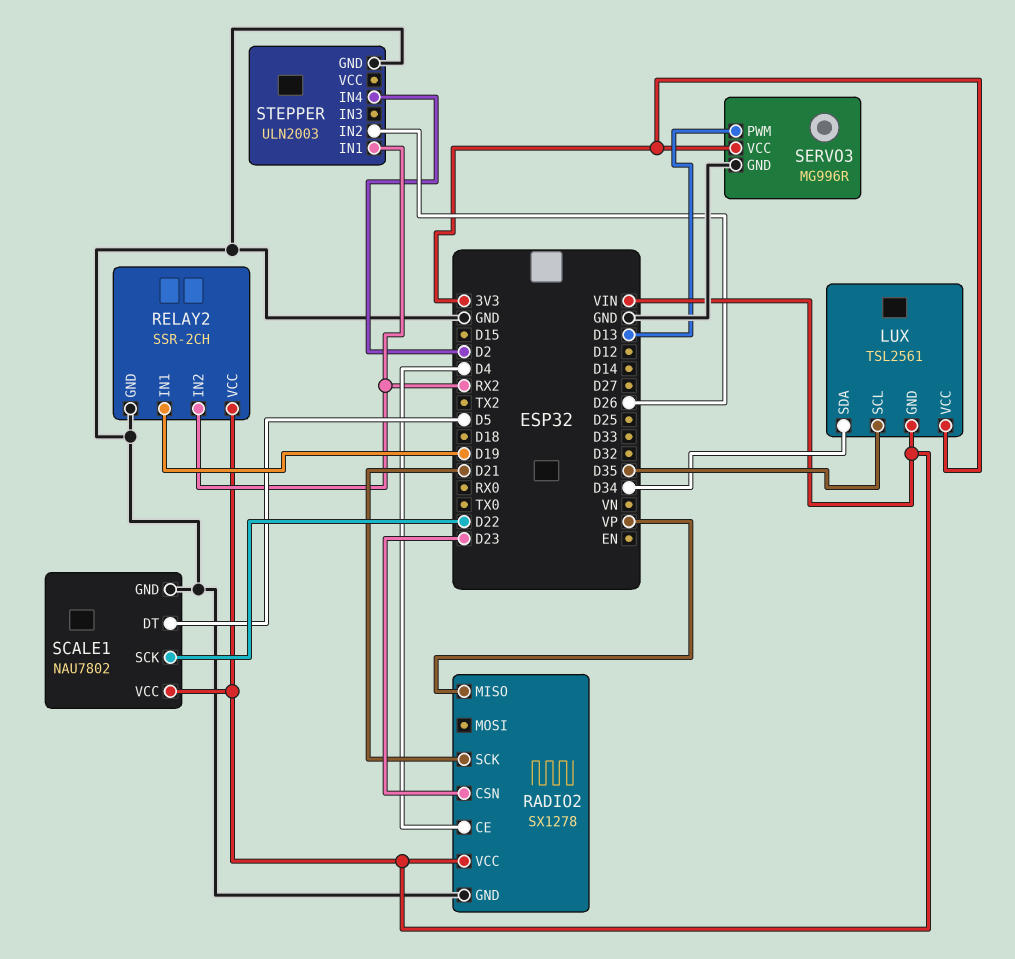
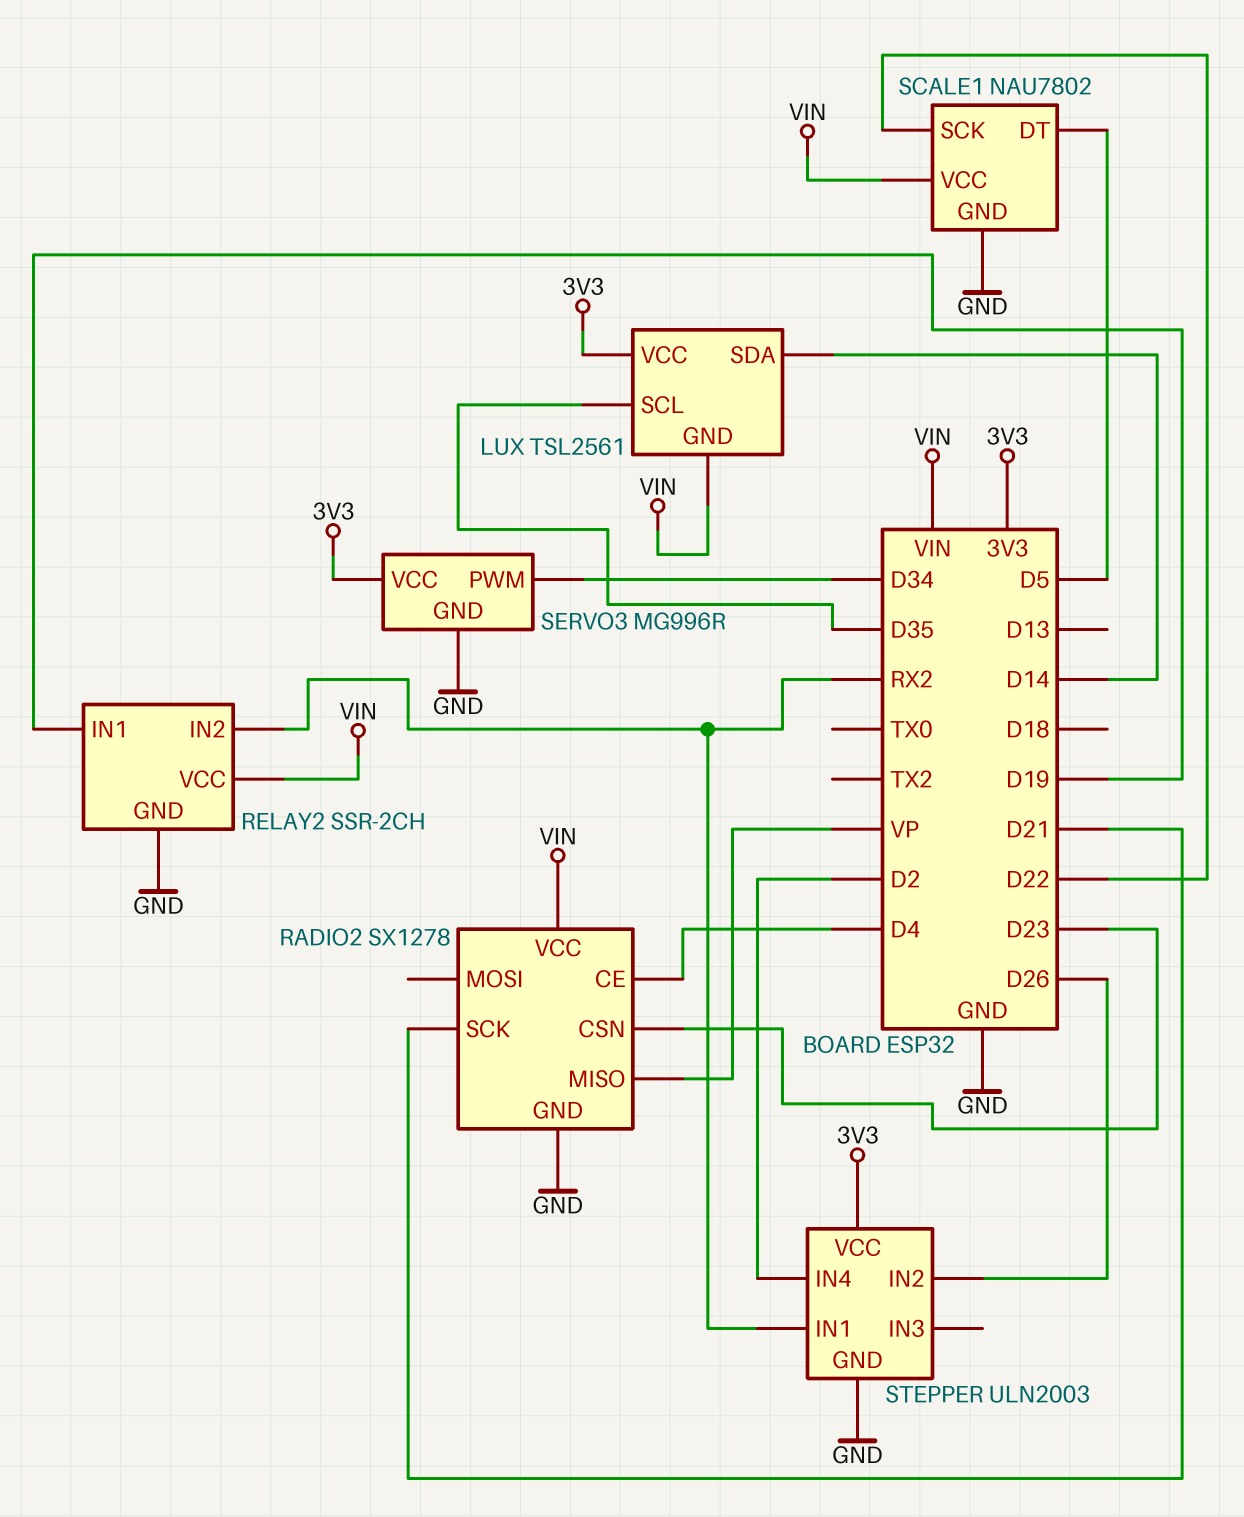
LUX pin SDA: D34 -> D14
SERVO3 pin PWM: D13 -> D34
STEPPER pin VCC: none -> 3V3

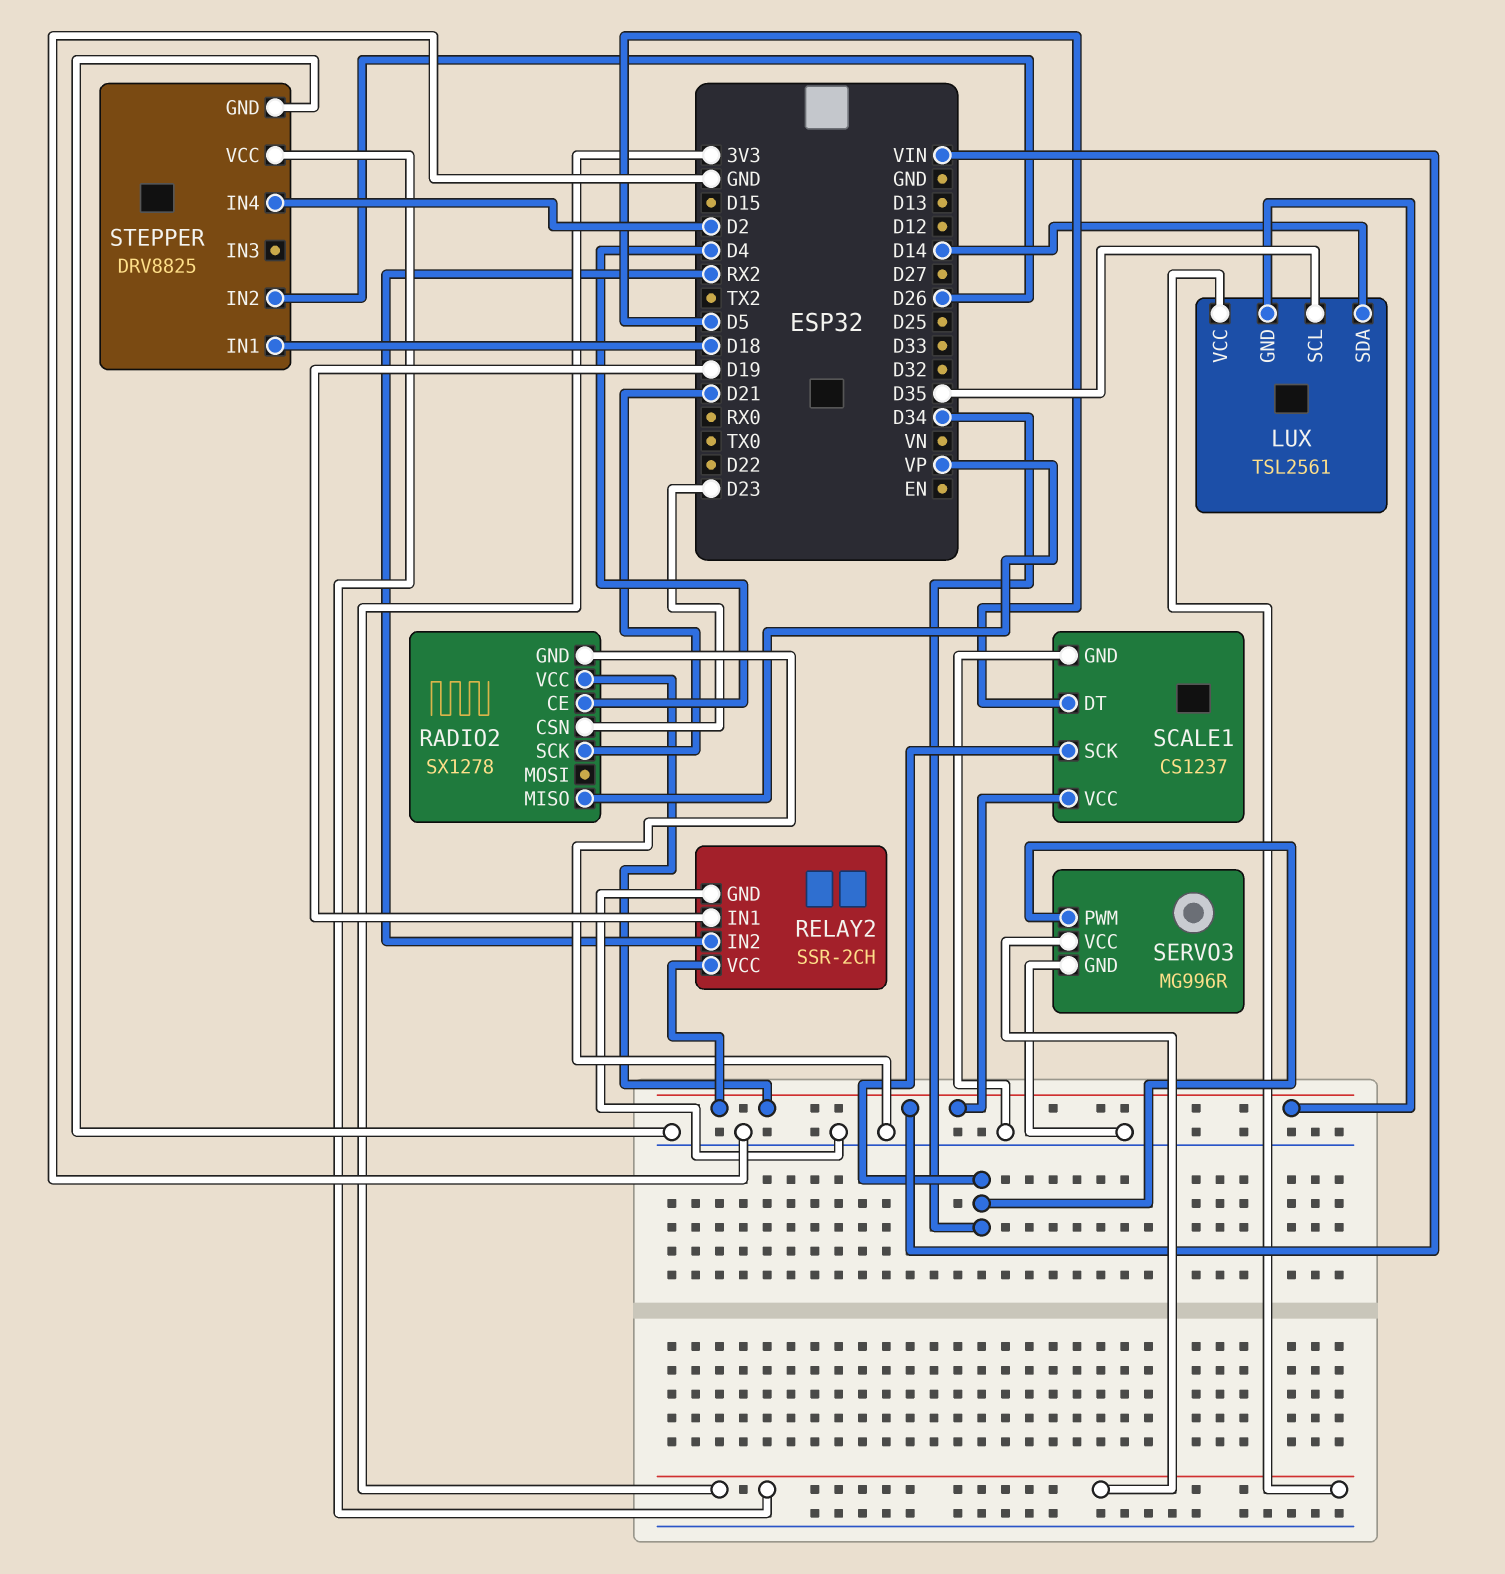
SCALE1: NAU7802 -> CS1237
SCALE1 pin SCK: D22 -> D34
STEPPER: ULN2003 -> DRV8825
STEPPER pin IN1: RX2 -> D18

